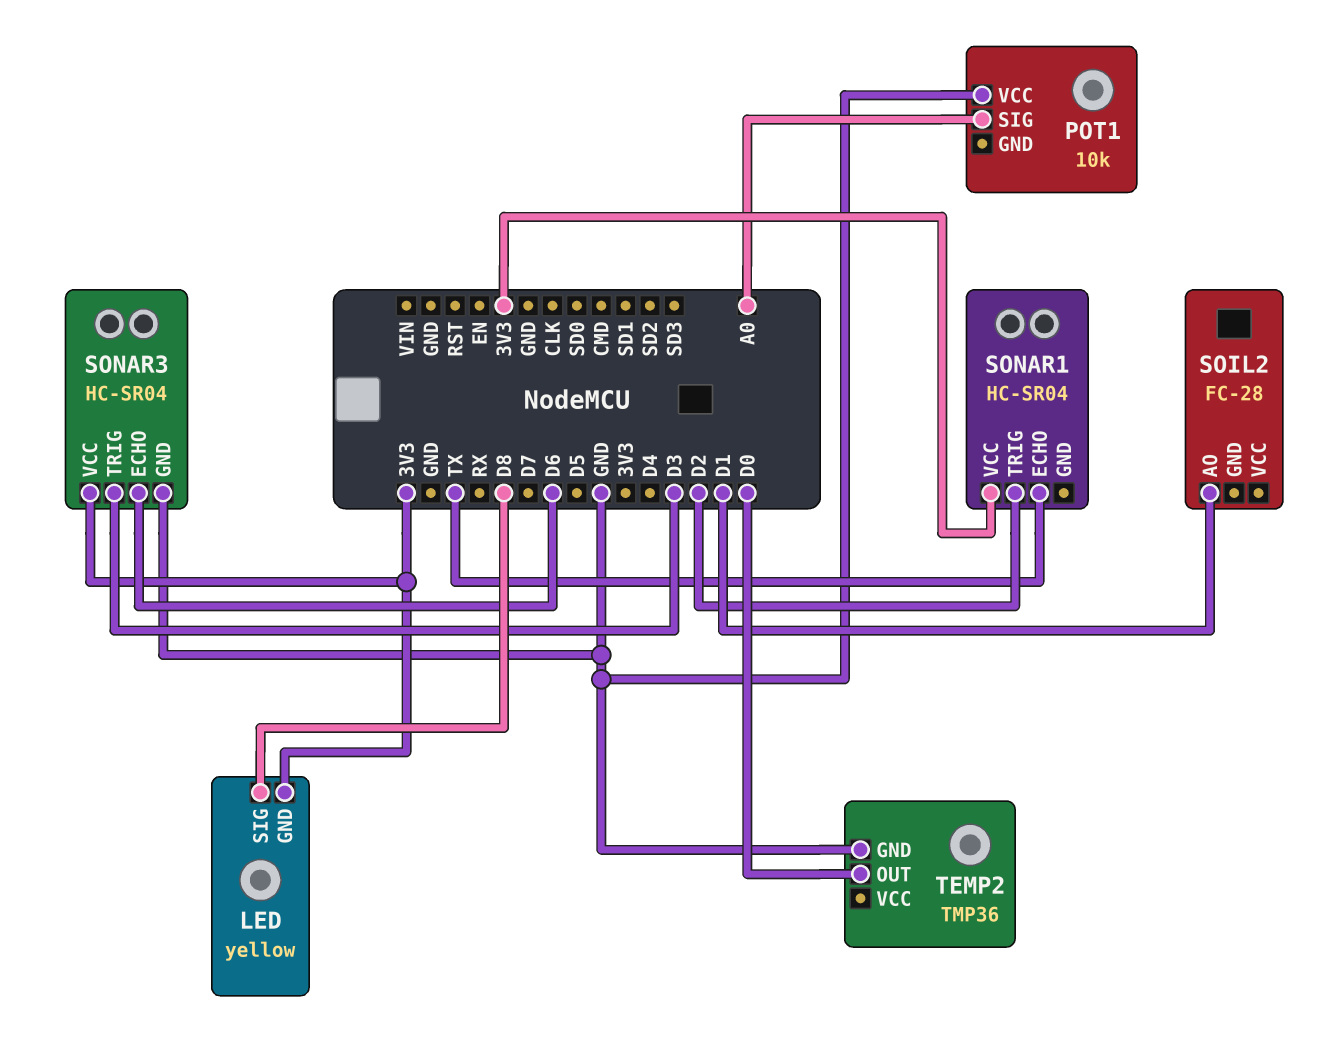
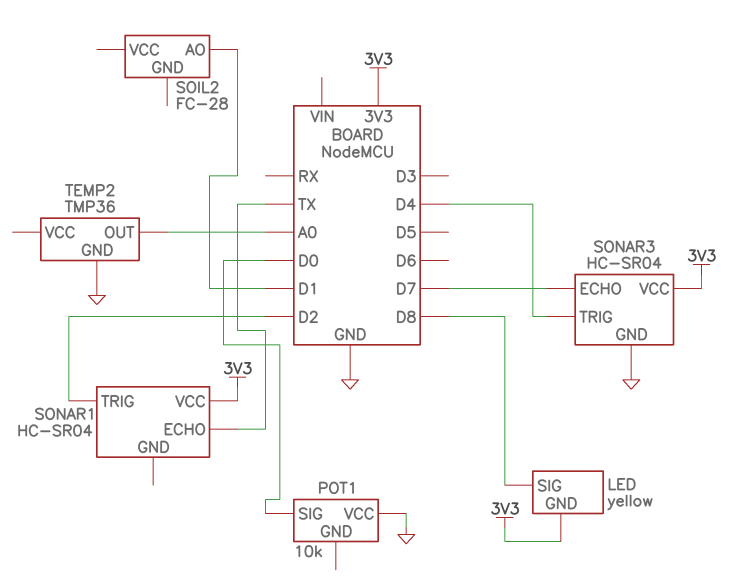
POT1 pin SIG: A0 -> D0
SONAR3 pin ECHO: D6 -> D7
SONAR3 pin TRIG: D3 -> D4
TEMP2 pin OUT: D0 -> A0

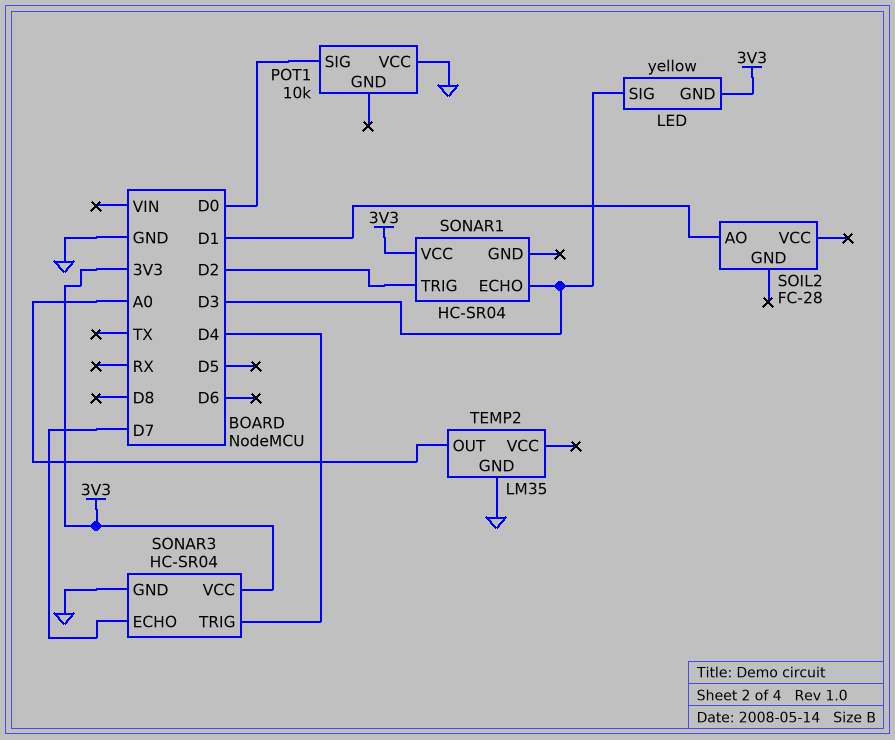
LED pin SIG: D8 -> D3
SONAR1 pin ECHO: TX -> D3
TEMP2: TMP36 -> LM35

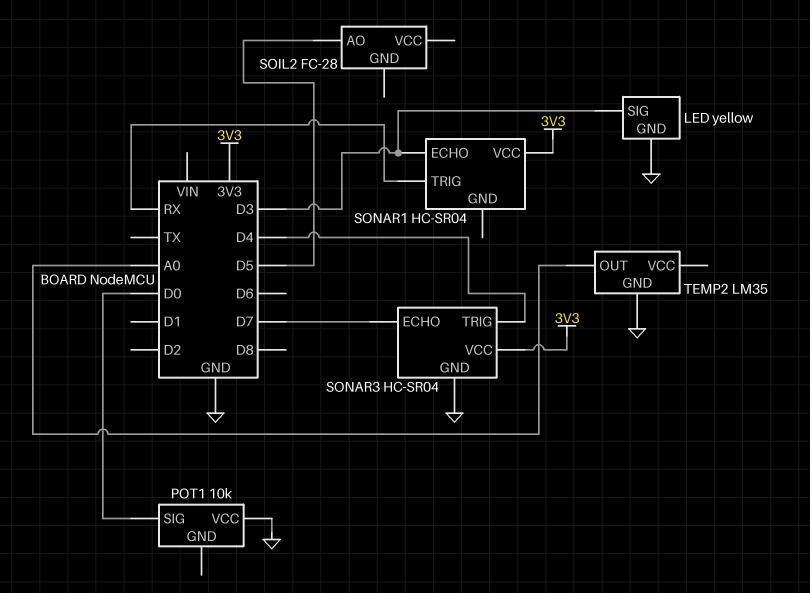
LED pin GND: 3V3 -> GND
SOIL2 pin AO: D1 -> D5
SONAR1 pin TRIG: D2 -> RX

